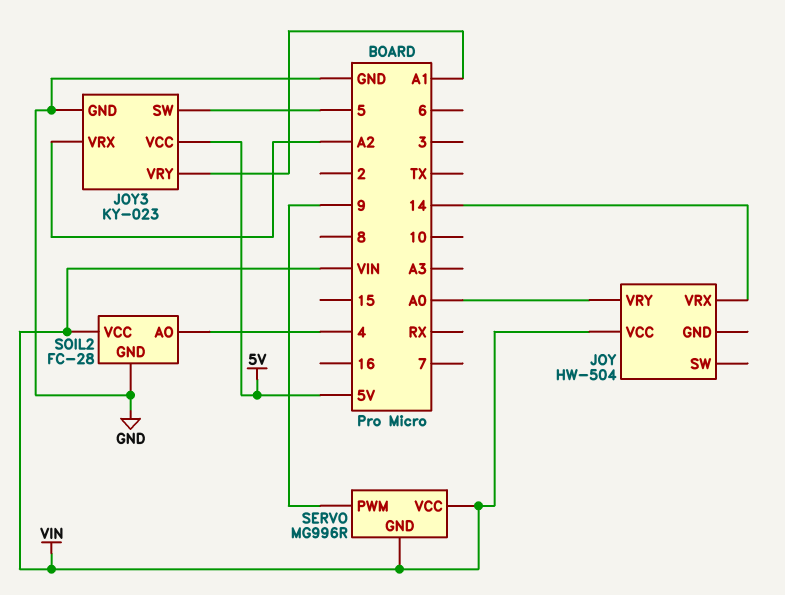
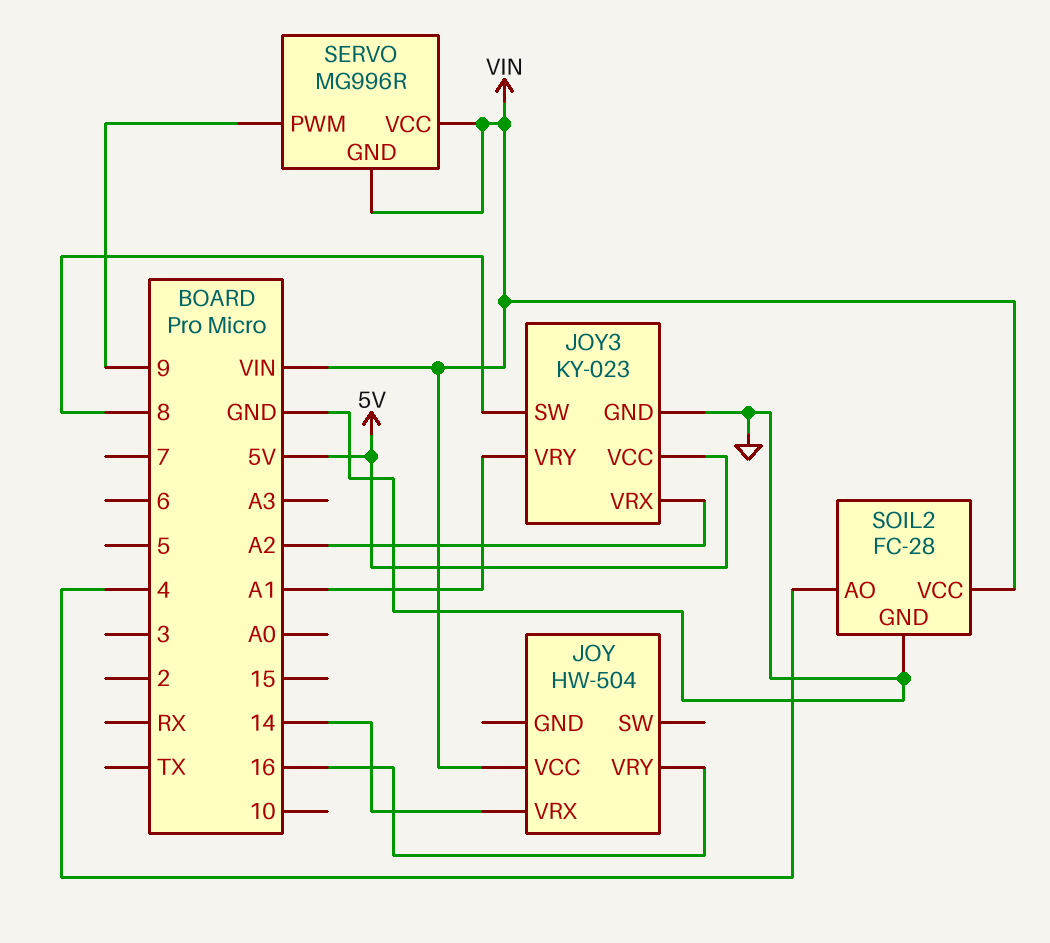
JOY pin VRY: A0 -> 16
JOY3 pin SW: 5 -> 8

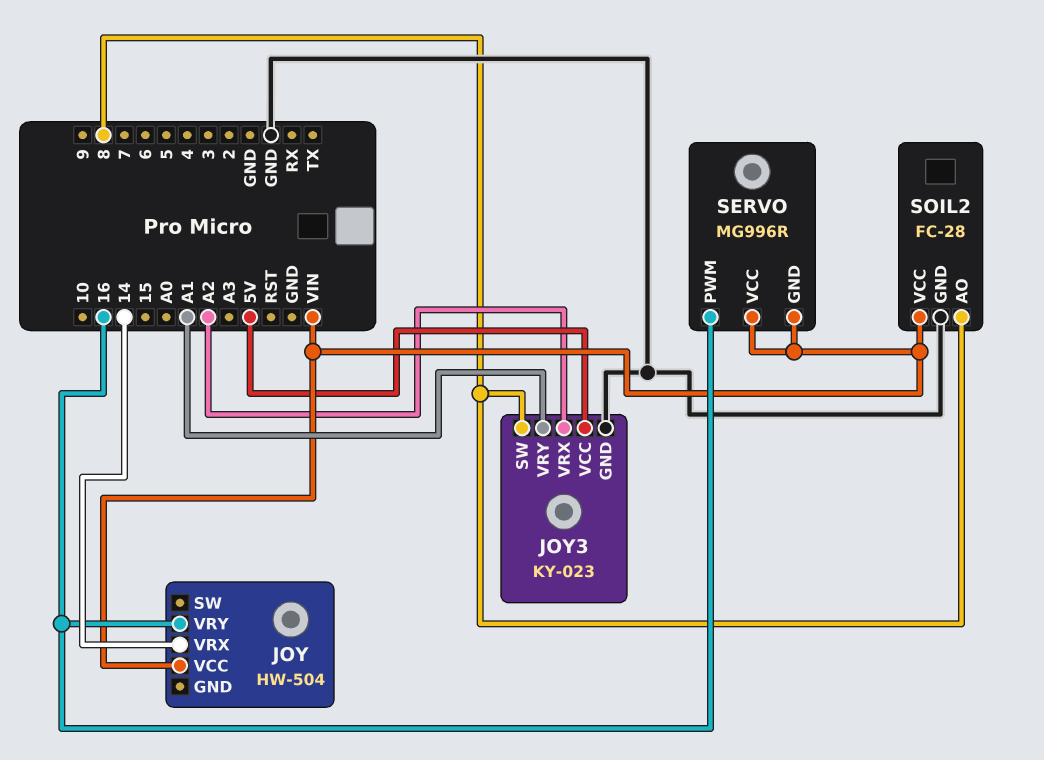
SERVO pin PWM: 9 -> 16
SOIL2 pin AO: 4 -> 8

